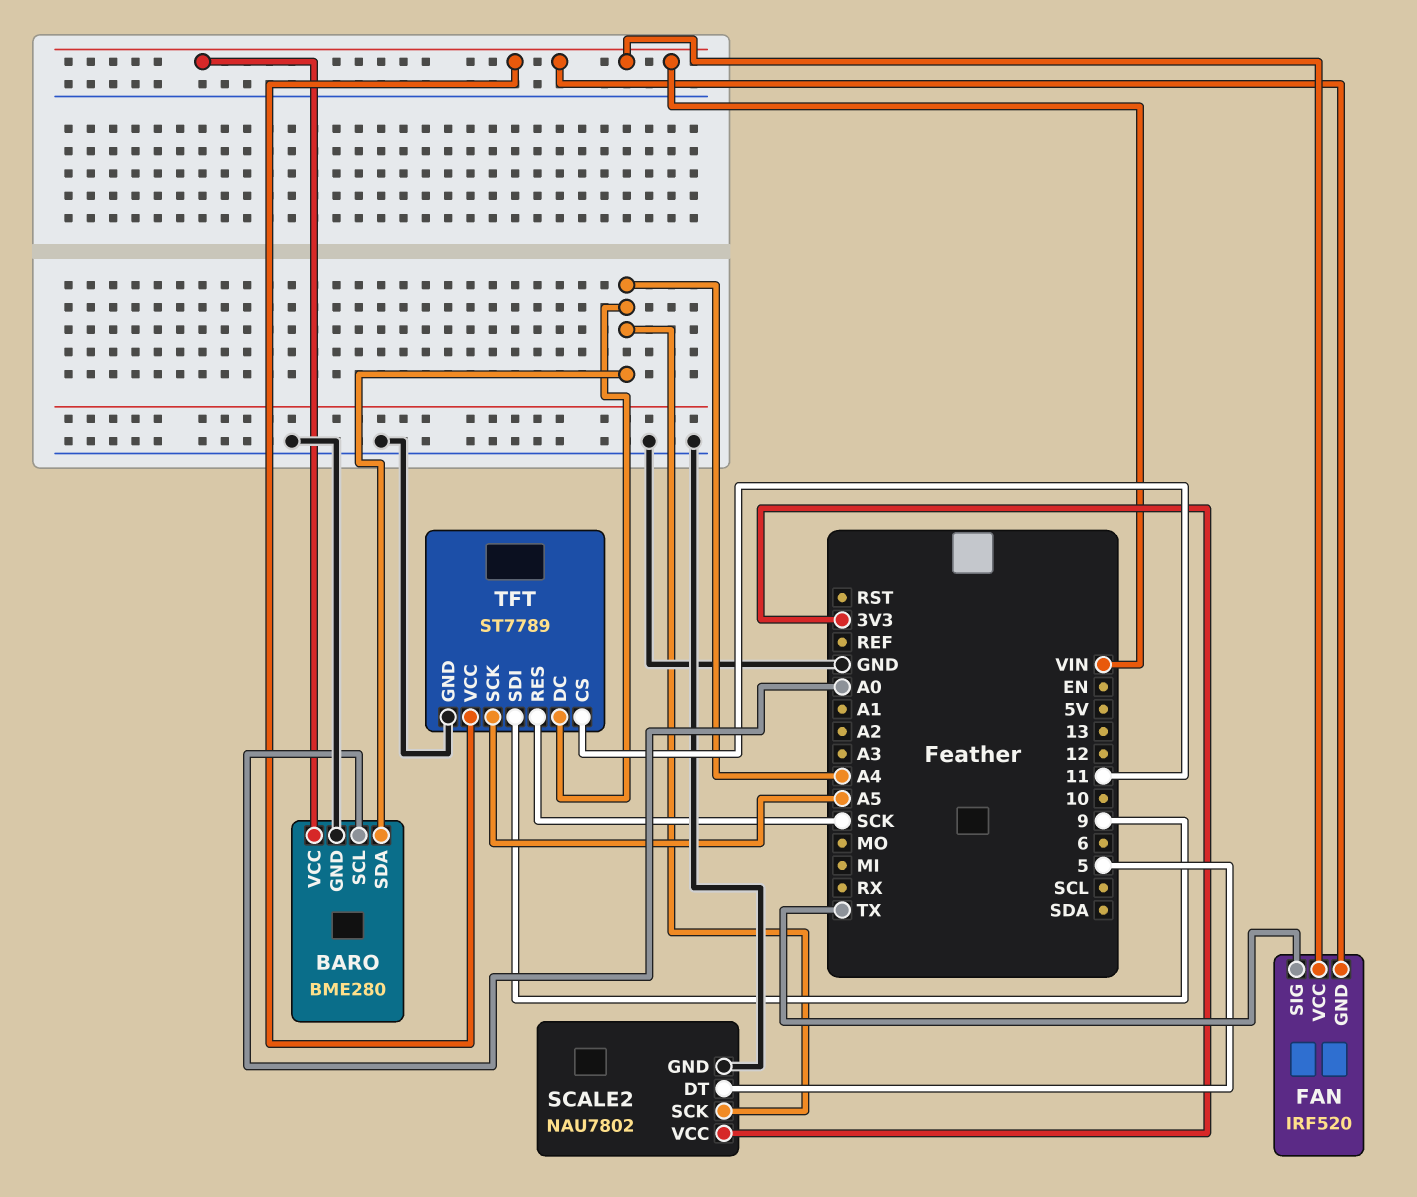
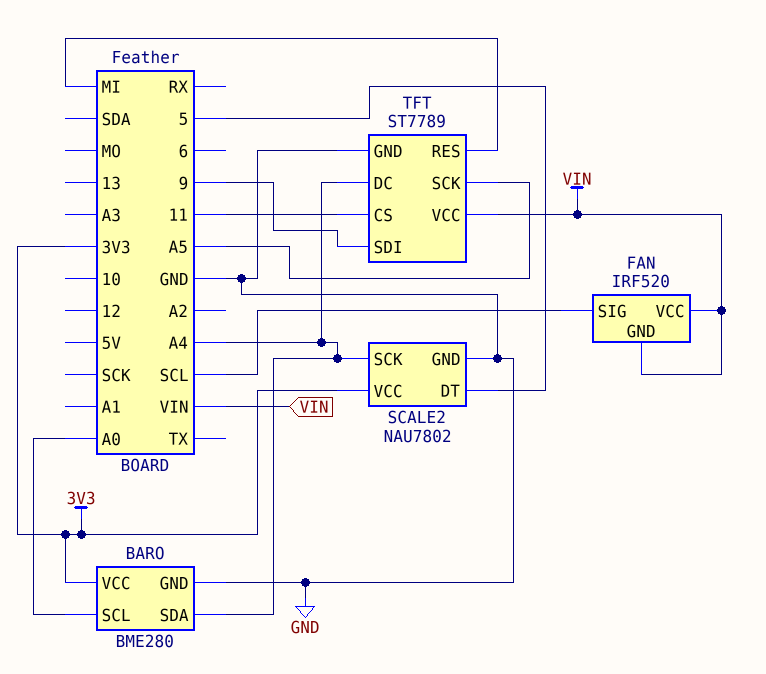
BARO pin VCC: VIN -> 3V3
FAN pin SIG: TX -> SCL
TFT pin RES: SCK -> MI

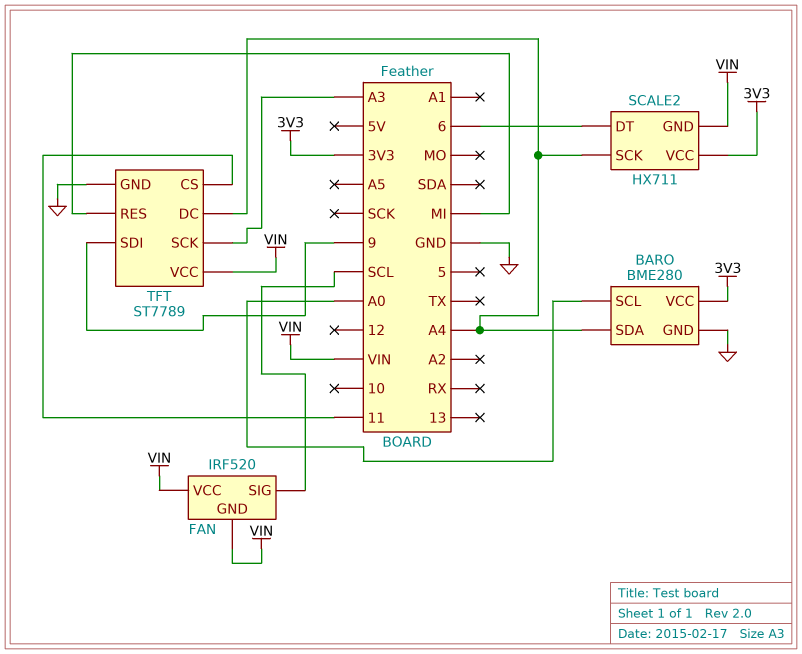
SCALE2: NAU7802 -> HX711
SCALE2 pin DT: 5 -> 6
SCALE2 pin GND: GND -> VIN
TFT pin SCK: A5 -> A3

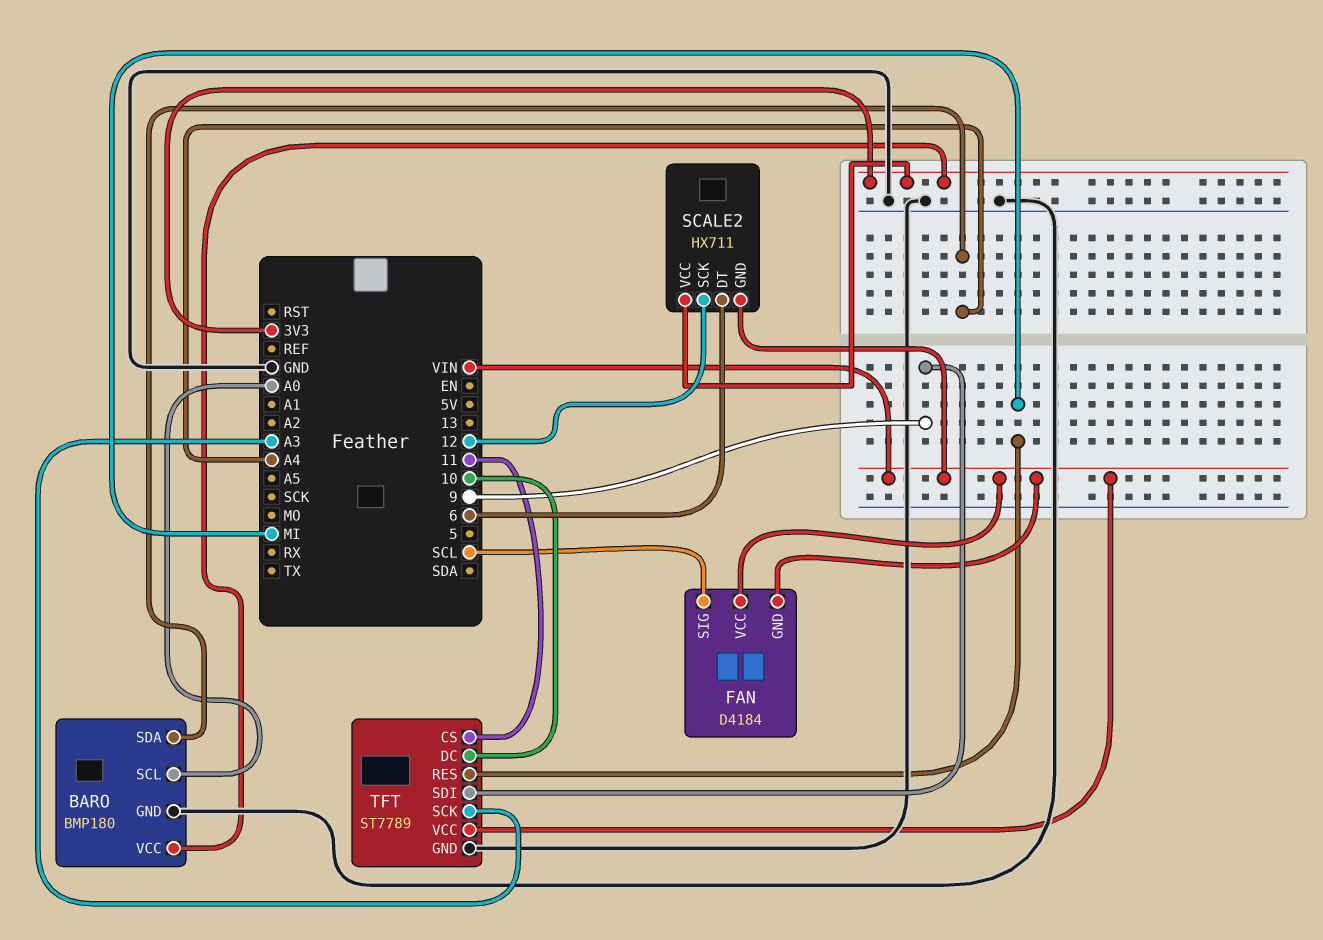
BARO: BME280 -> BMP180
FAN: IRF520 -> D4184
SCALE2 pin SCK: A4 -> 12
TFT pin DC: A4 -> 10

